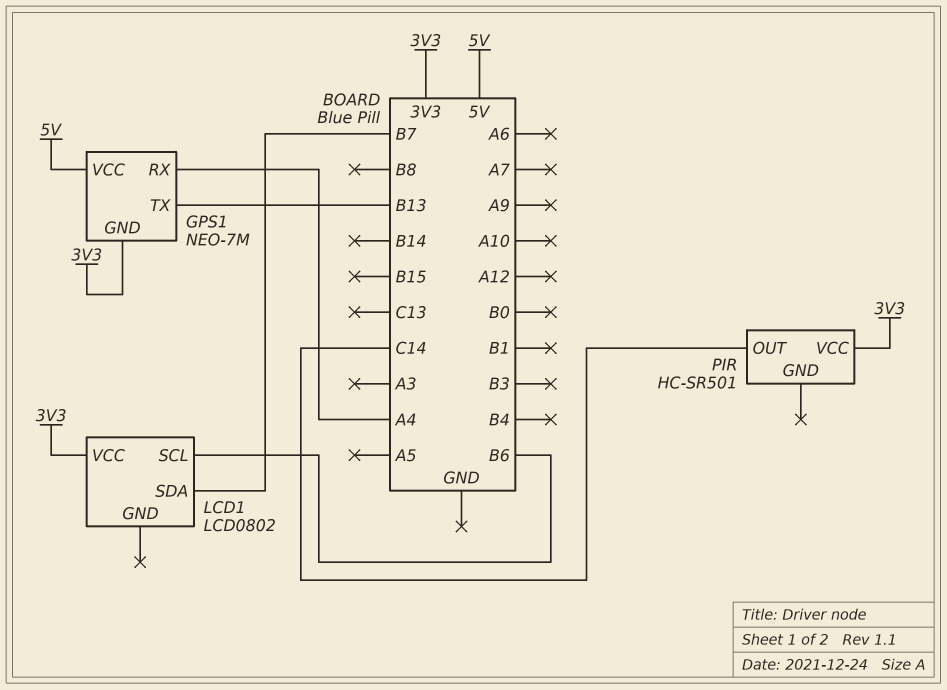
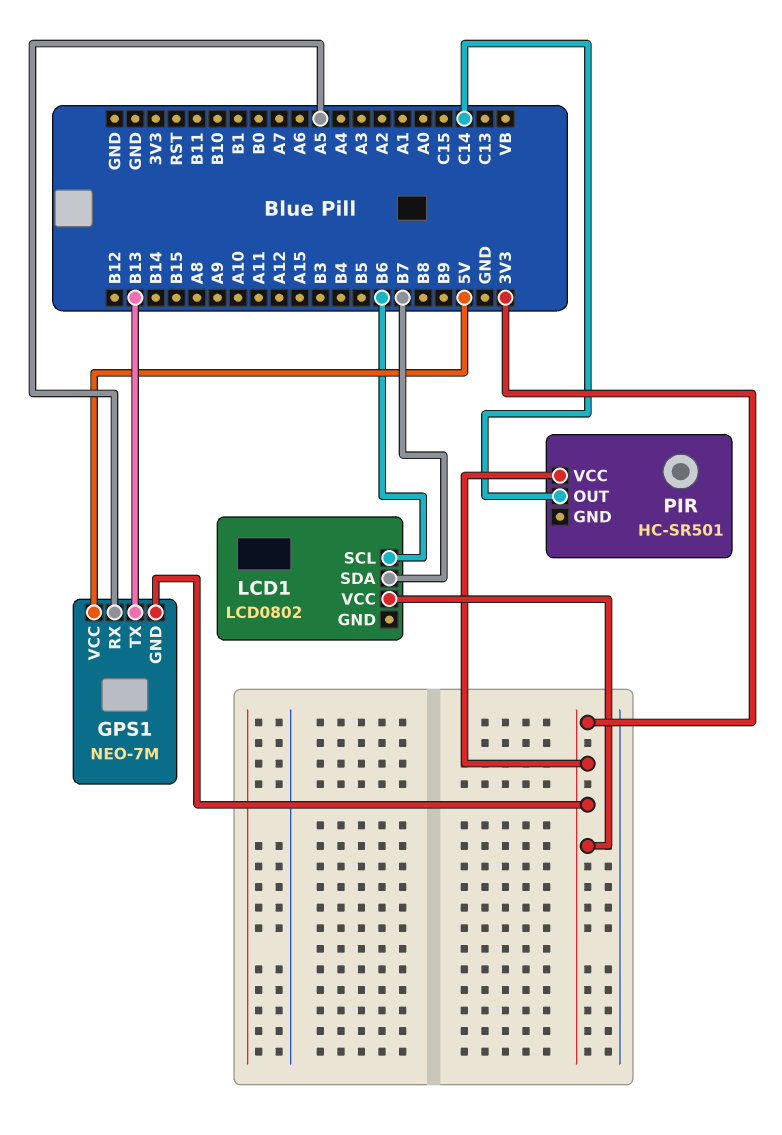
GPS1 pin RX: A4 -> A5

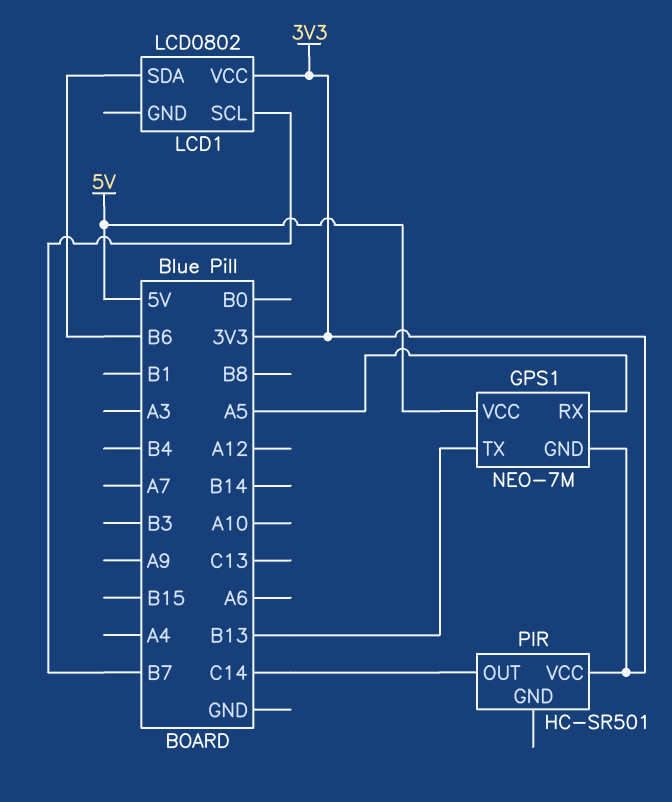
LCD1 pin SCL: B6 -> B7
LCD1 pin SDA: B7 -> B6

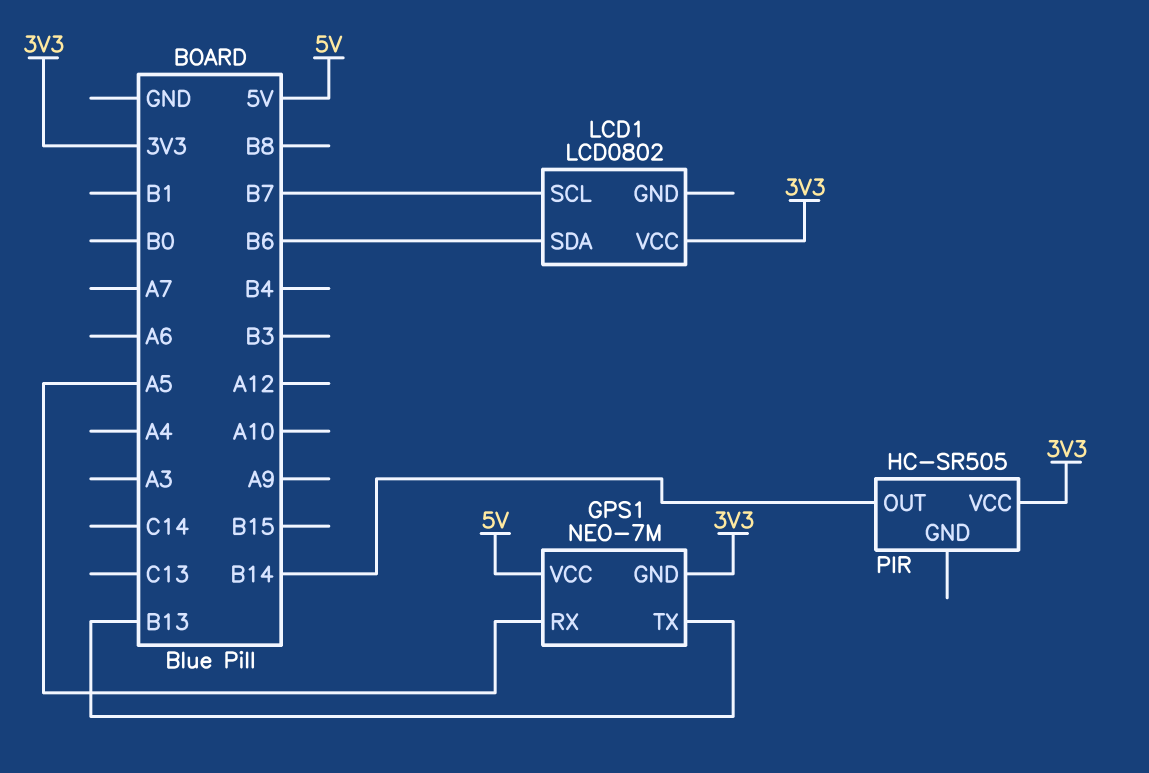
PIR: HC-SR501 -> HC-SR505
PIR pin OUT: C14 -> B14

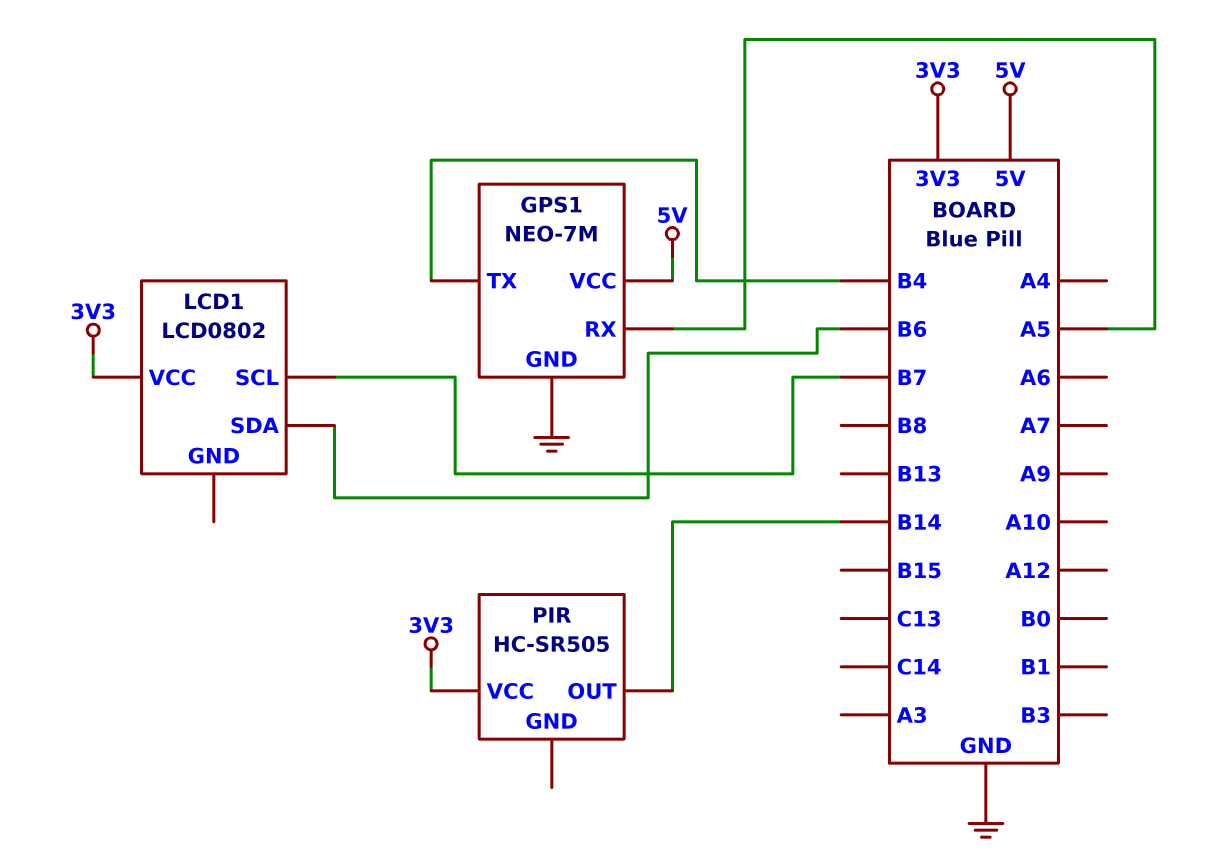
GPS1 pin GND: 3V3 -> GND
GPS1 pin TX: B13 -> B4

